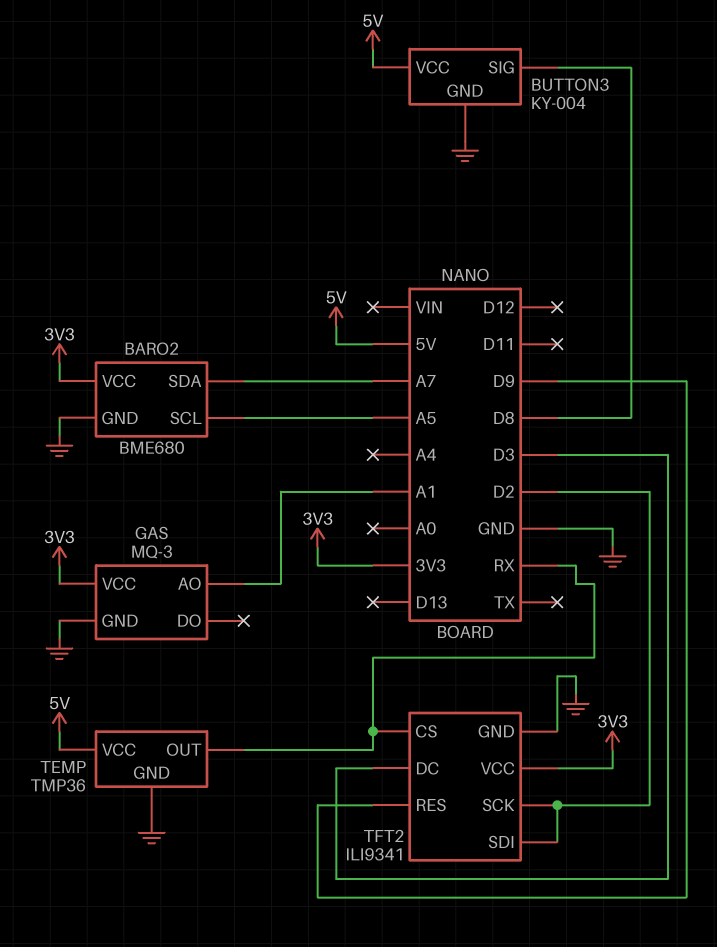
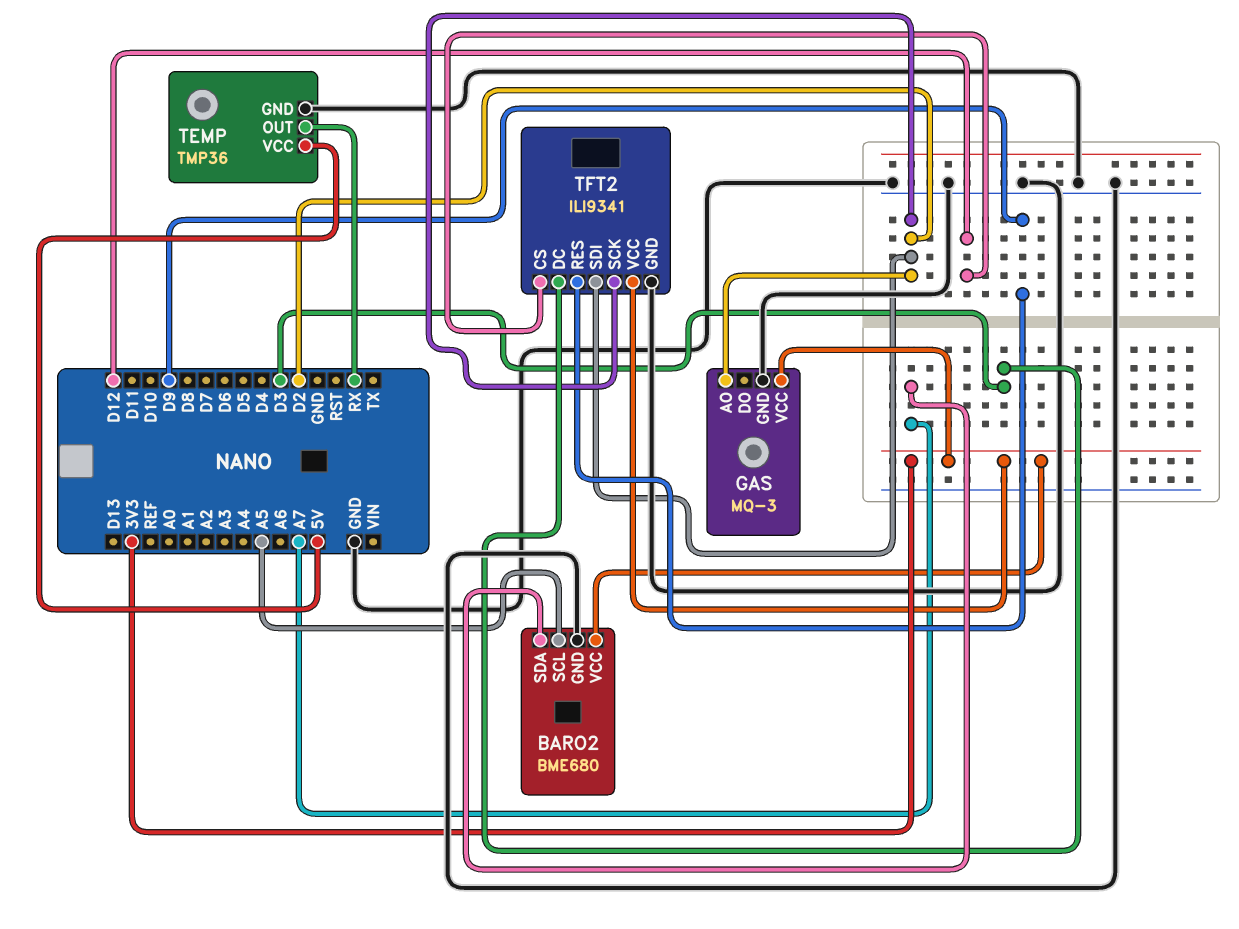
BUTTON3: KY-004 -> none
BUTTON3 pin GND: GND -> none
BUTTON3 pin SIG: D8 -> none
BUTTON3 pin VCC: 5V -> none
GAS pin AO: A1 -> D2
TFT2 pin CS: RX -> D12

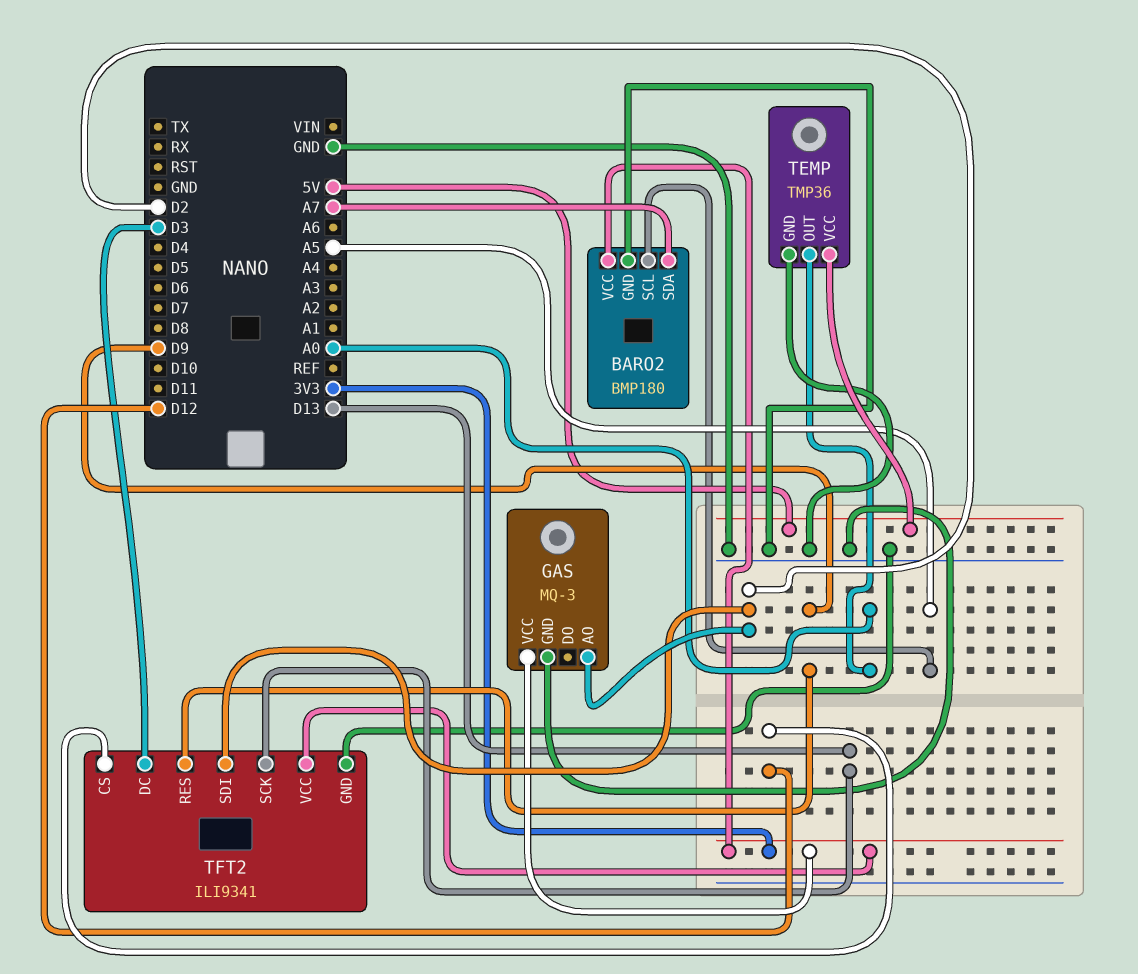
BARO2: BME680 -> BMP180
TEMP pin OUT: RX -> A0
TFT2 pin SCK: D2 -> D13

